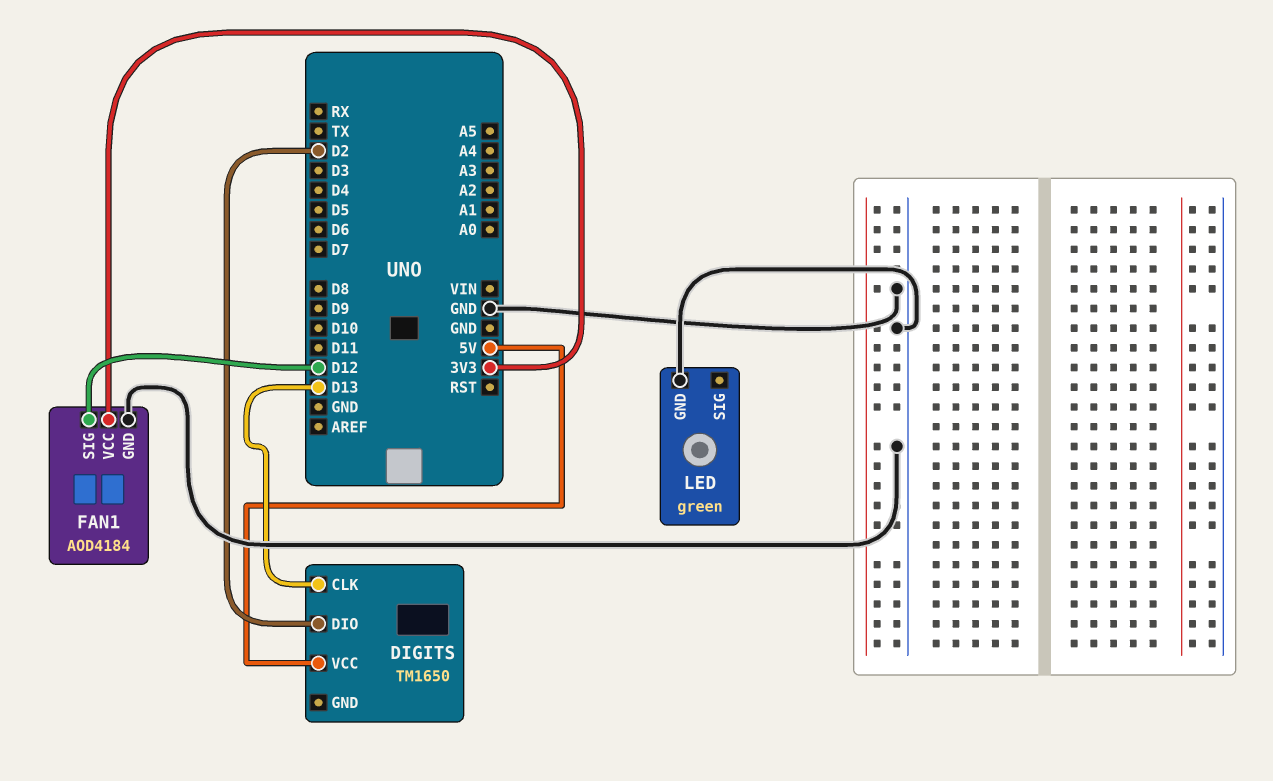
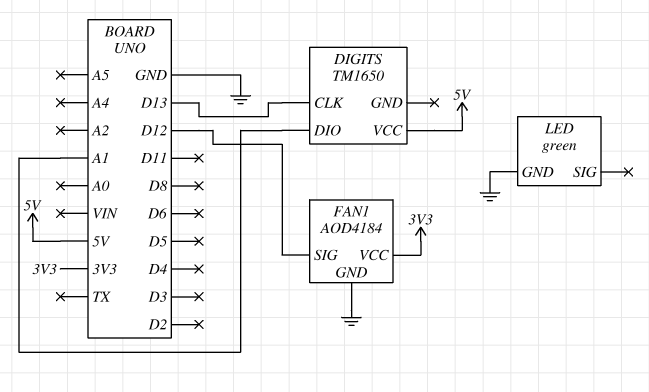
DIGITS pin DIO: D2 -> A1

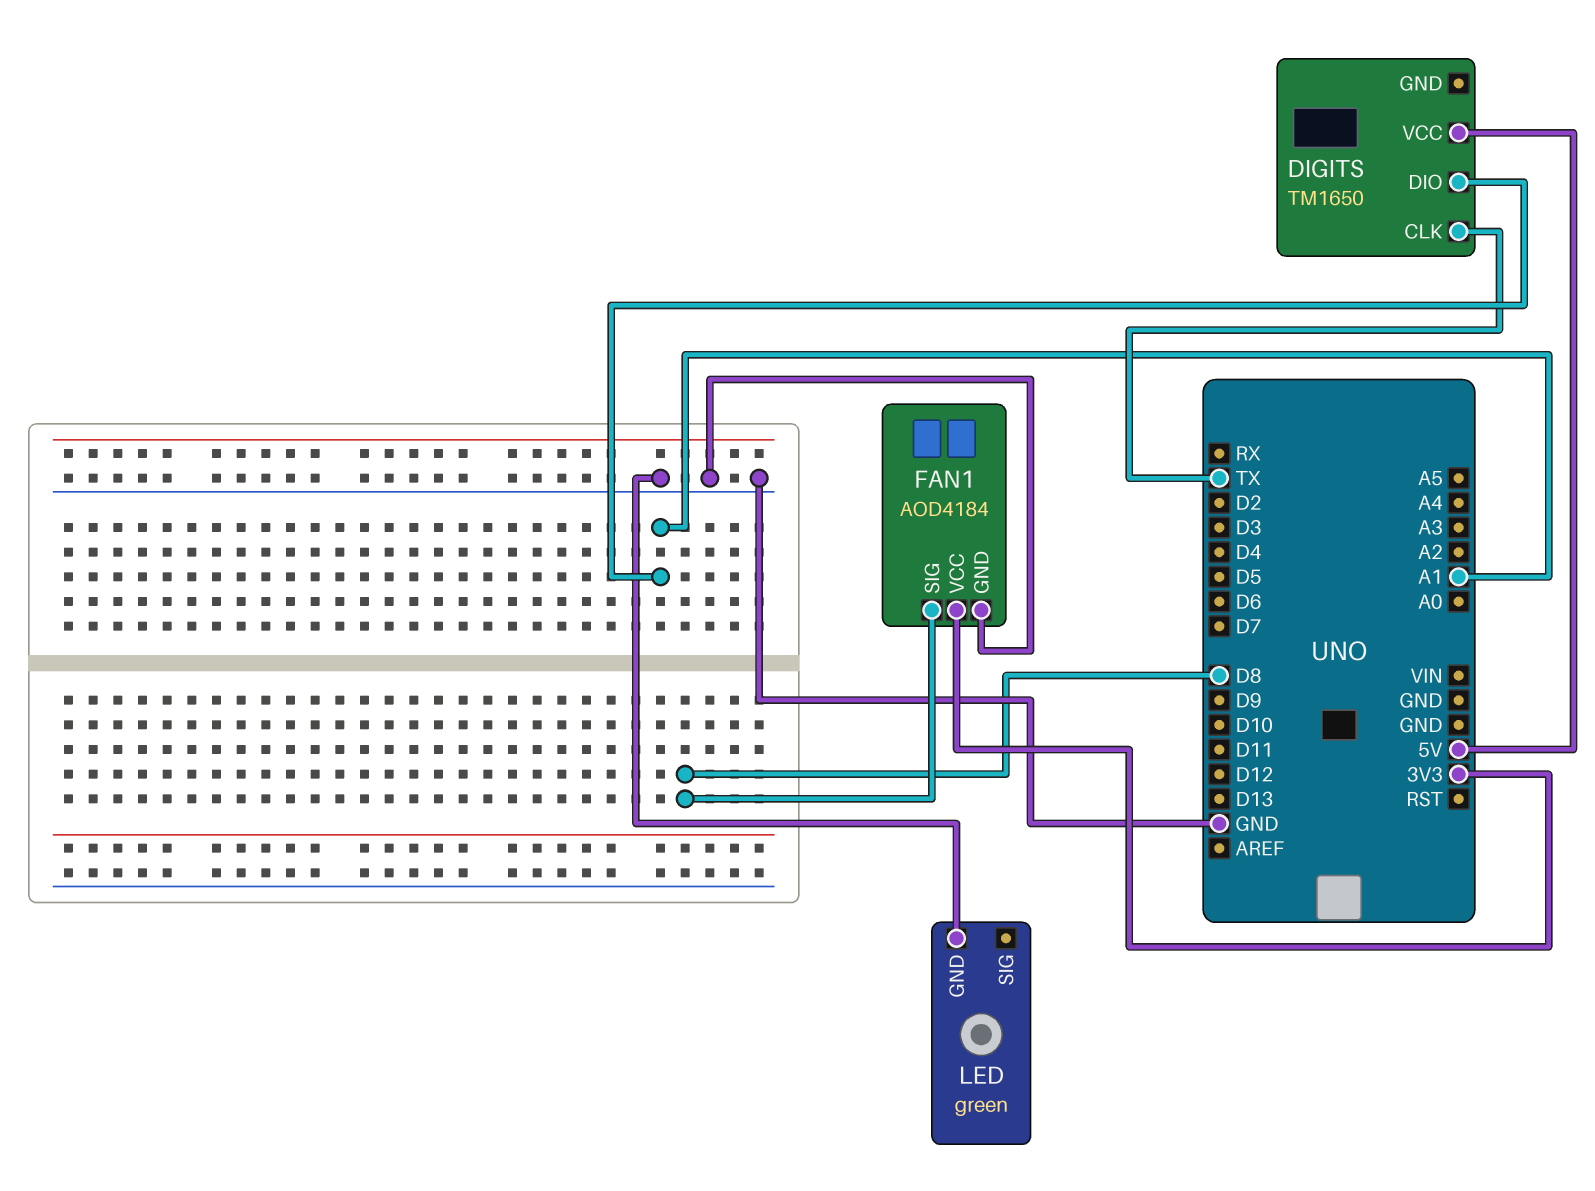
DIGITS pin CLK: D13 -> TX
FAN1 pin SIG: D12 -> D8

